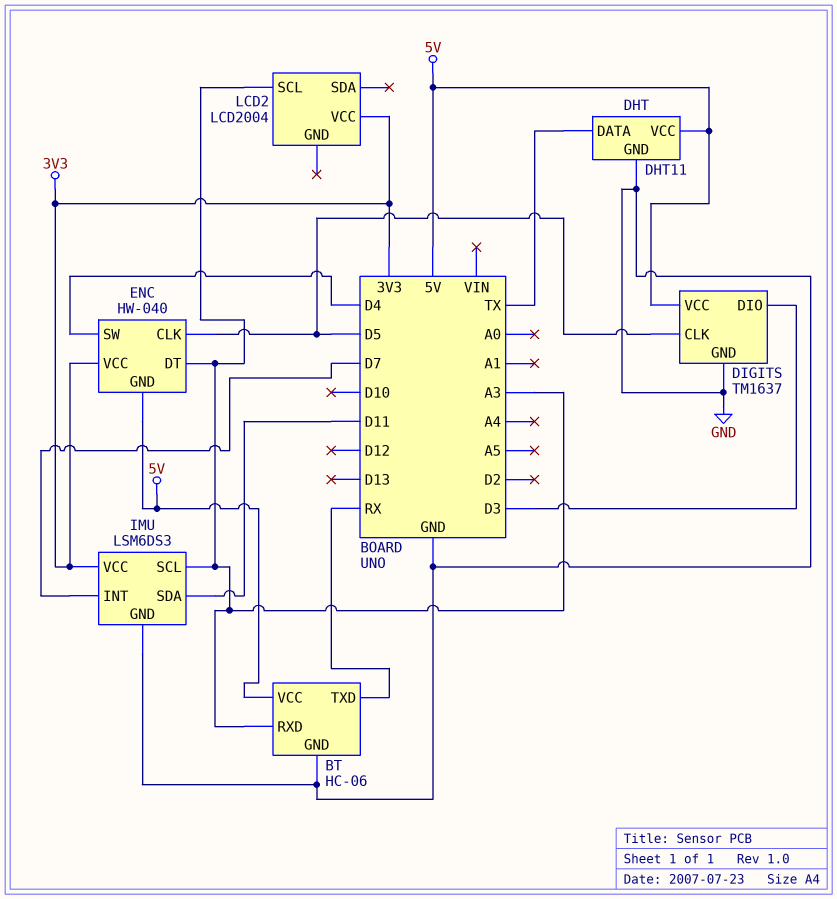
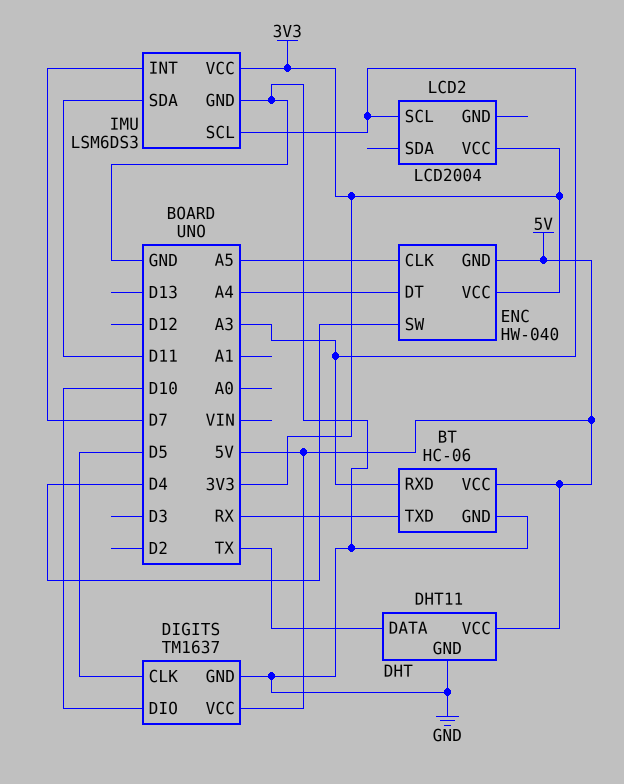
DIGITS pin DIO: D3 -> D10
ENC pin CLK: D5 -> A5
ENC pin DT: A3 -> A4

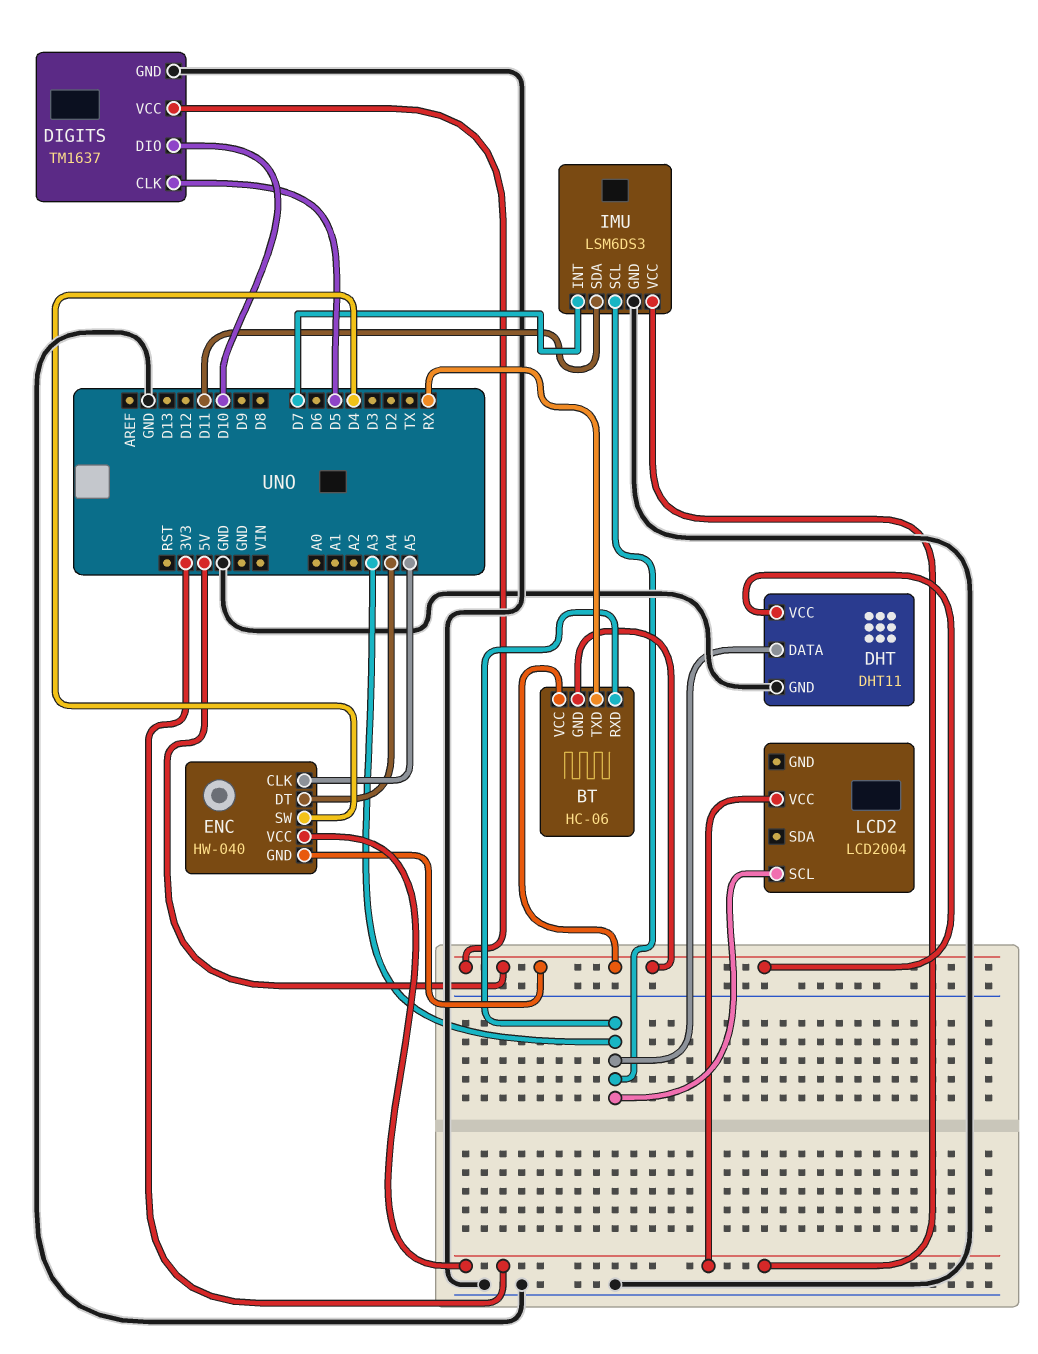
BT pin GND: GND -> 5V
DHT pin DATA: TX -> A3

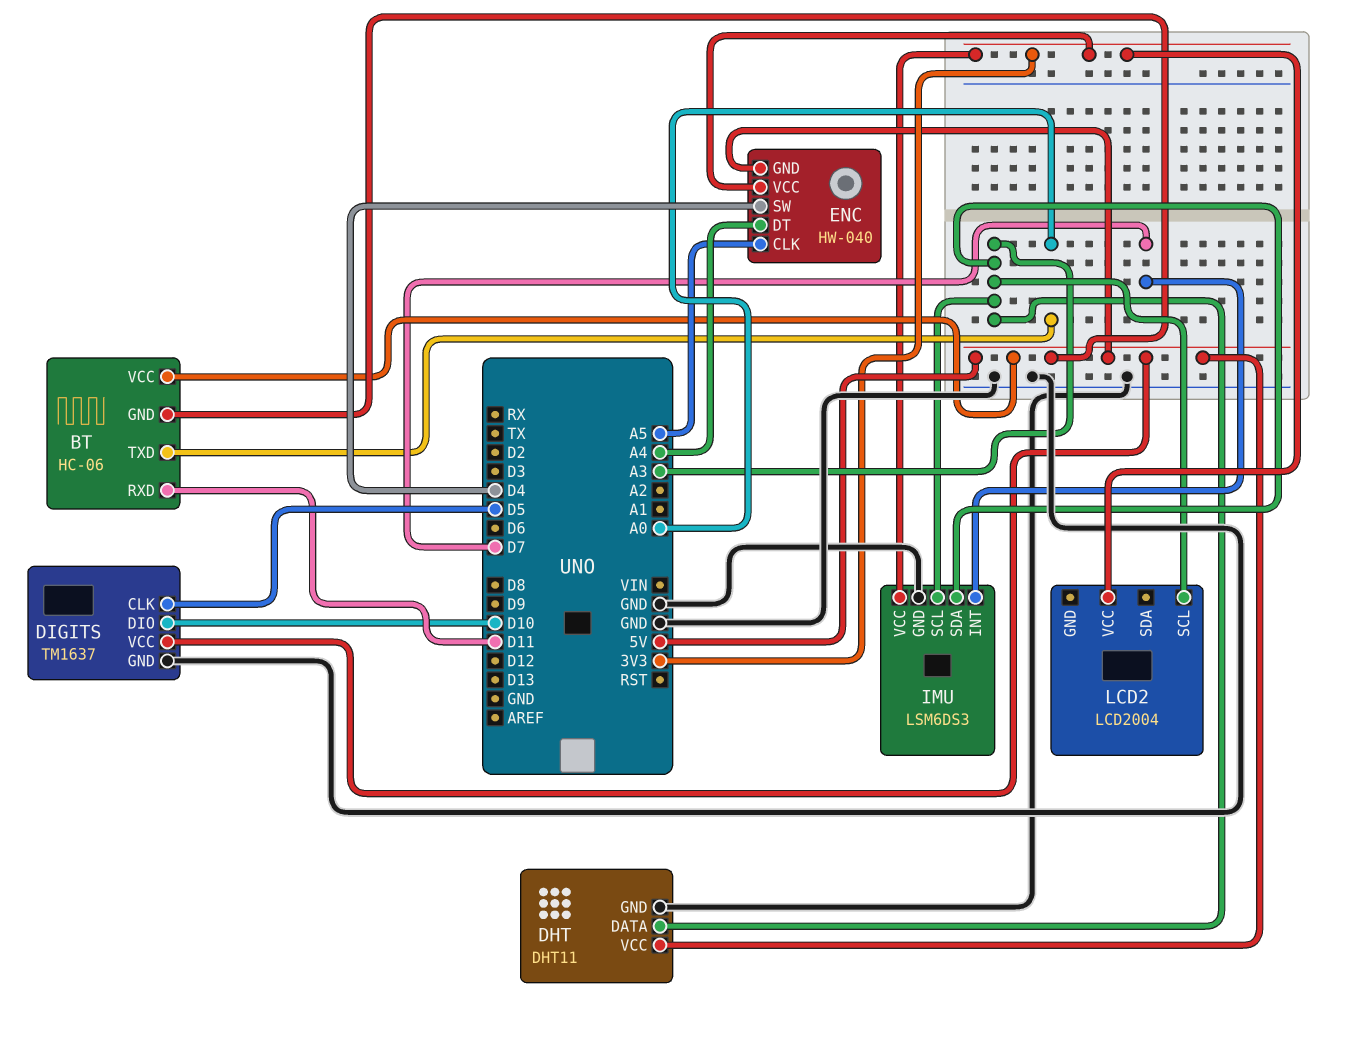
BT pin RXD: A3 -> D11
BT pin TXD: RX -> A0
IMU pin SDA: D11 -> A3

